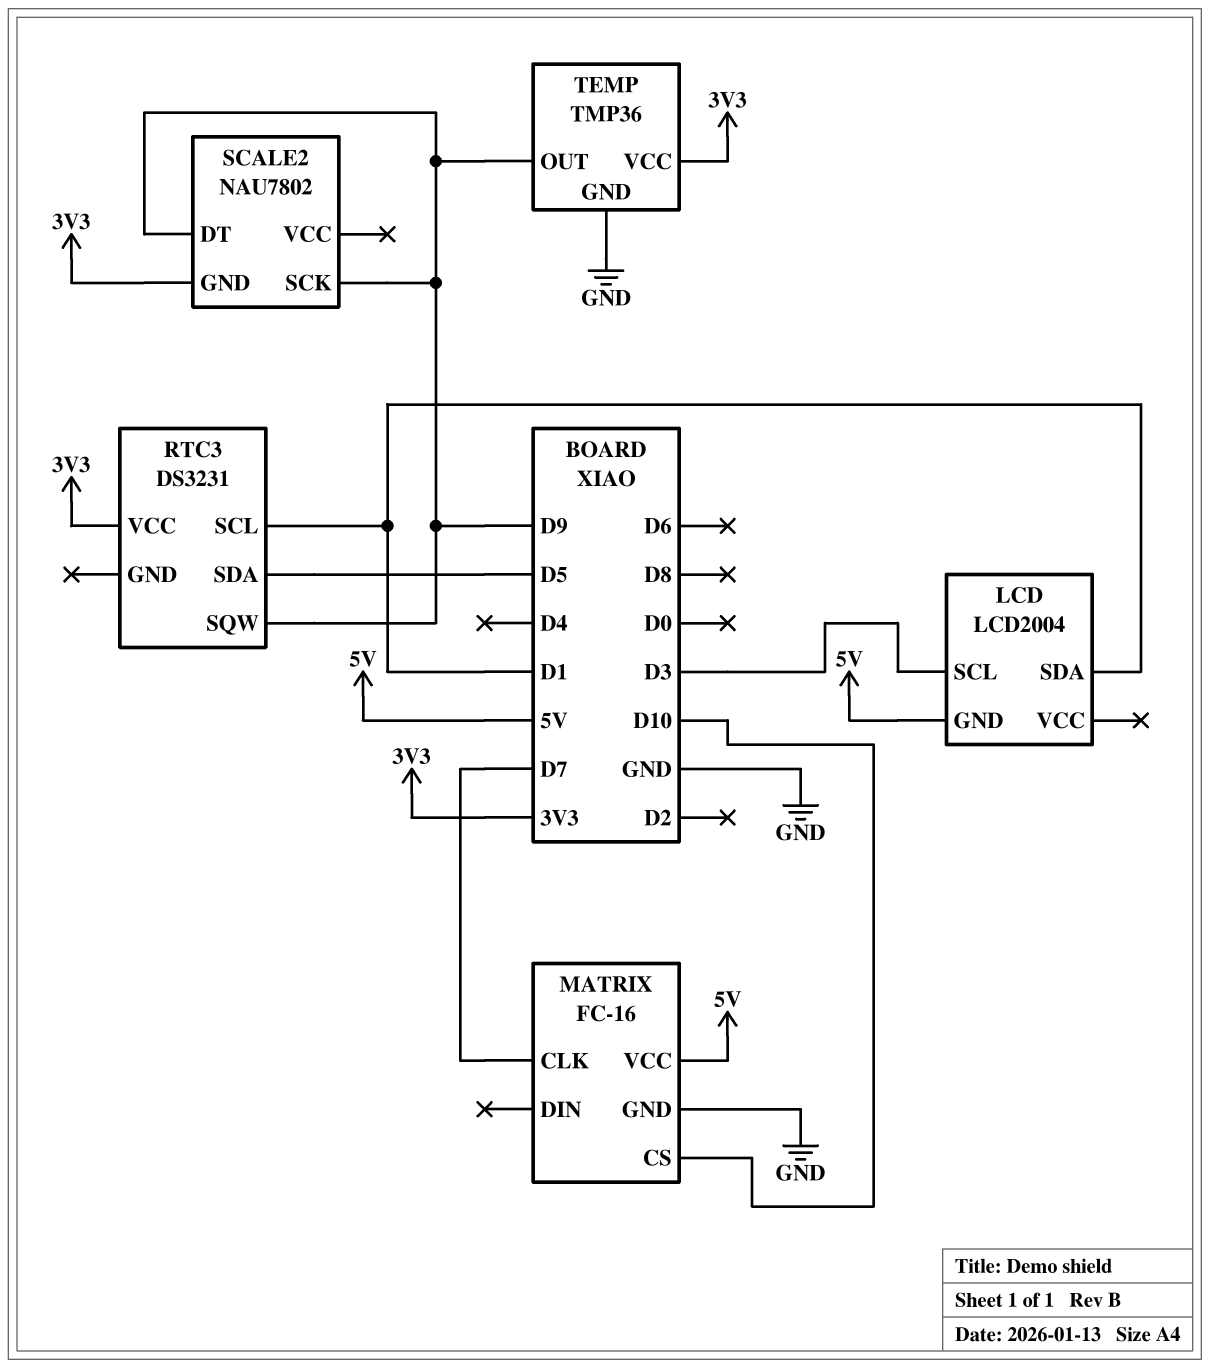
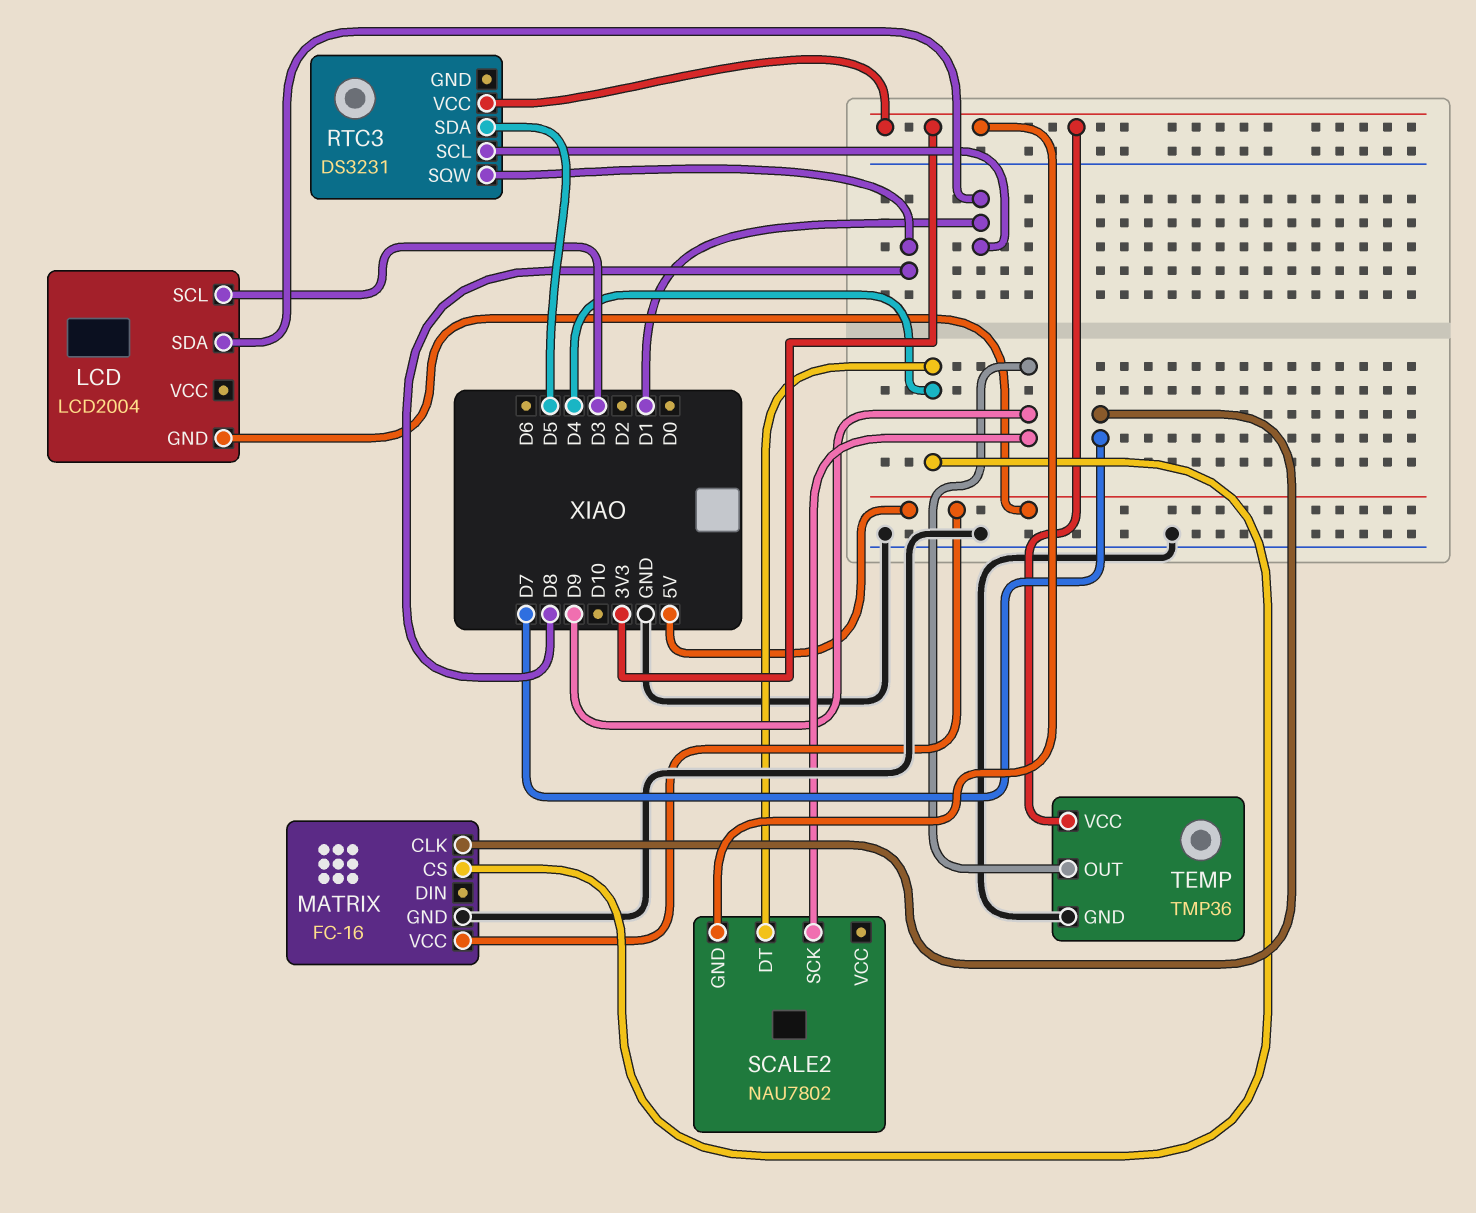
MATRIX pin CS: D10 -> D4
RTC3 pin SQW: D9 -> D8
SCALE2 pin DT: D9 -> D4

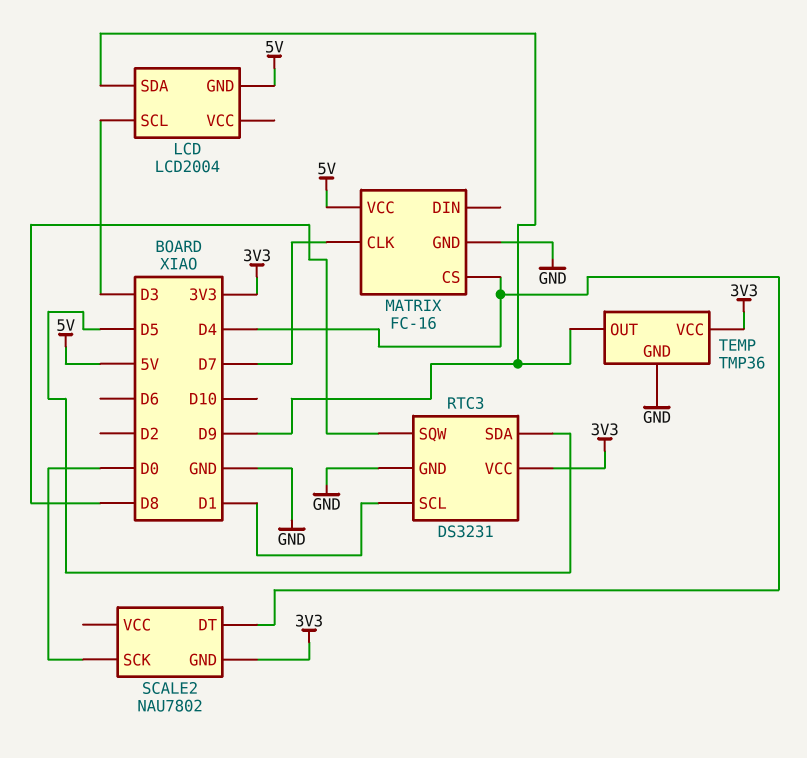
LCD pin SDA: D1 -> D9
RTC3 pin GND: none -> GND
SCALE2 pin SCK: D9 -> D0

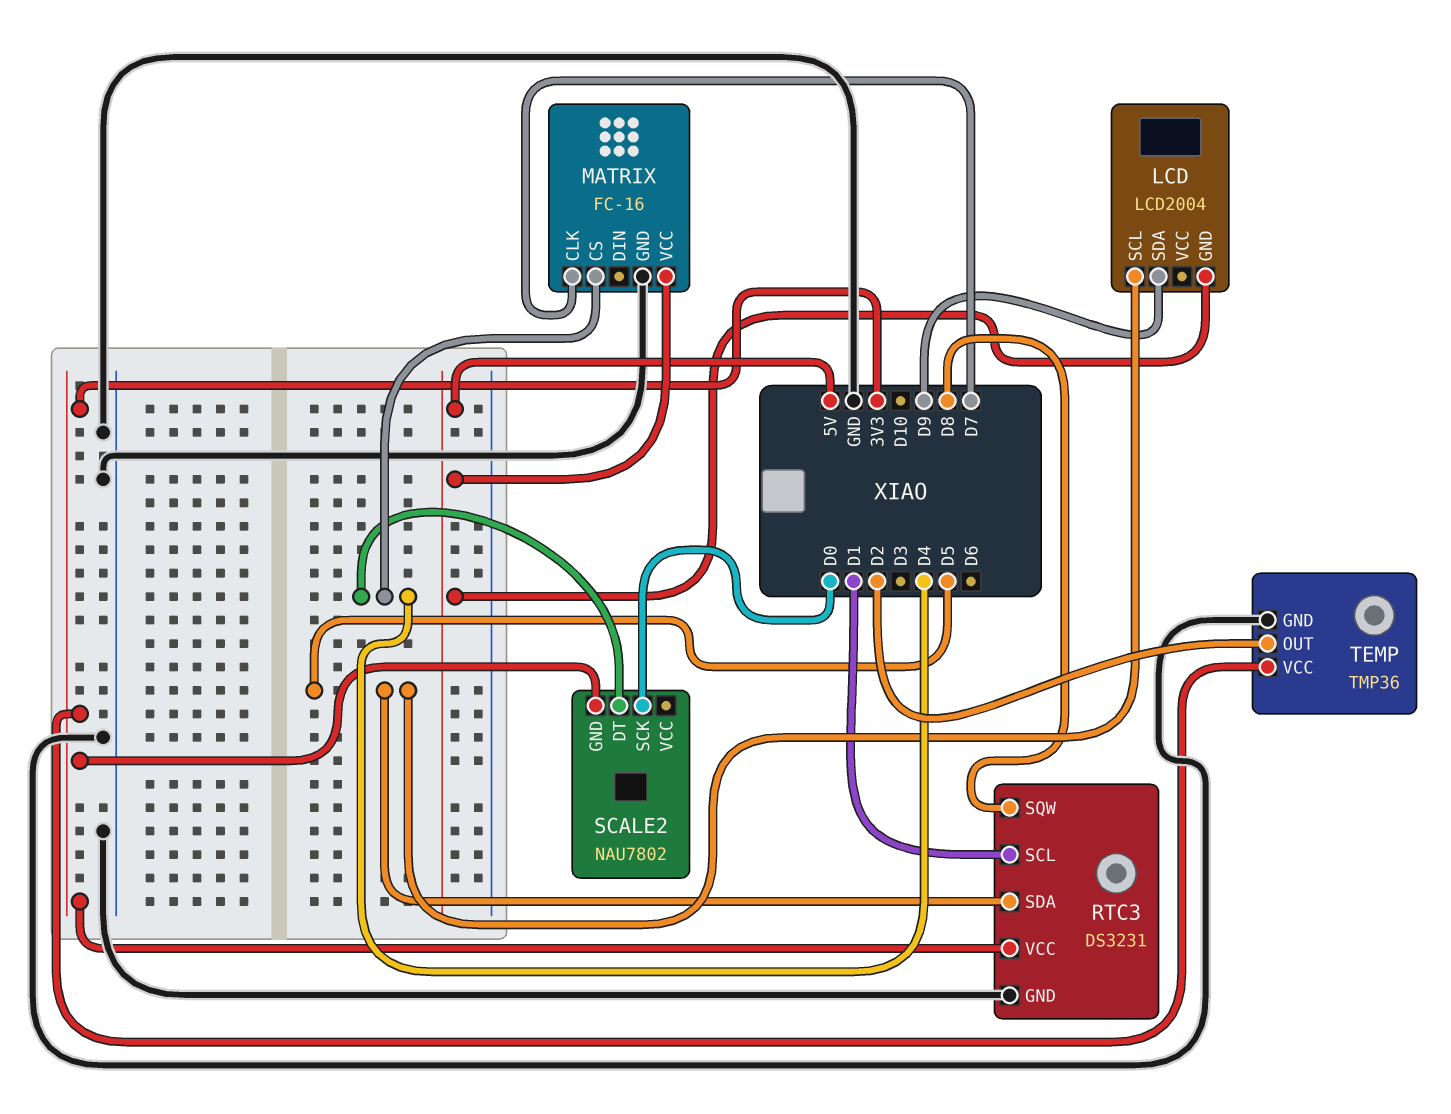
LCD pin SCL: D3 -> D5
TEMP pin OUT: D9 -> D2

